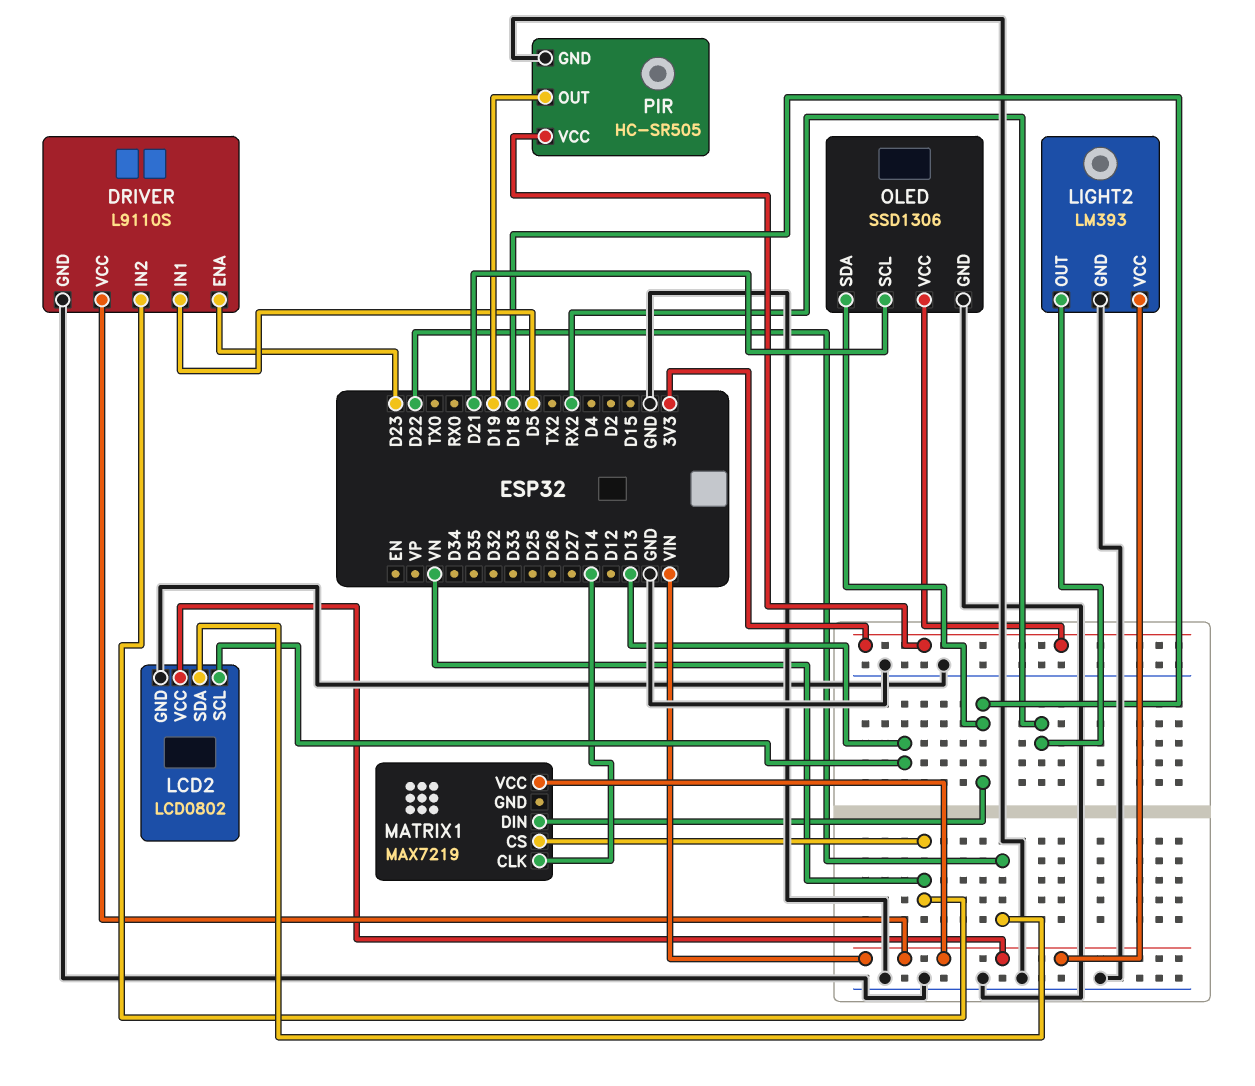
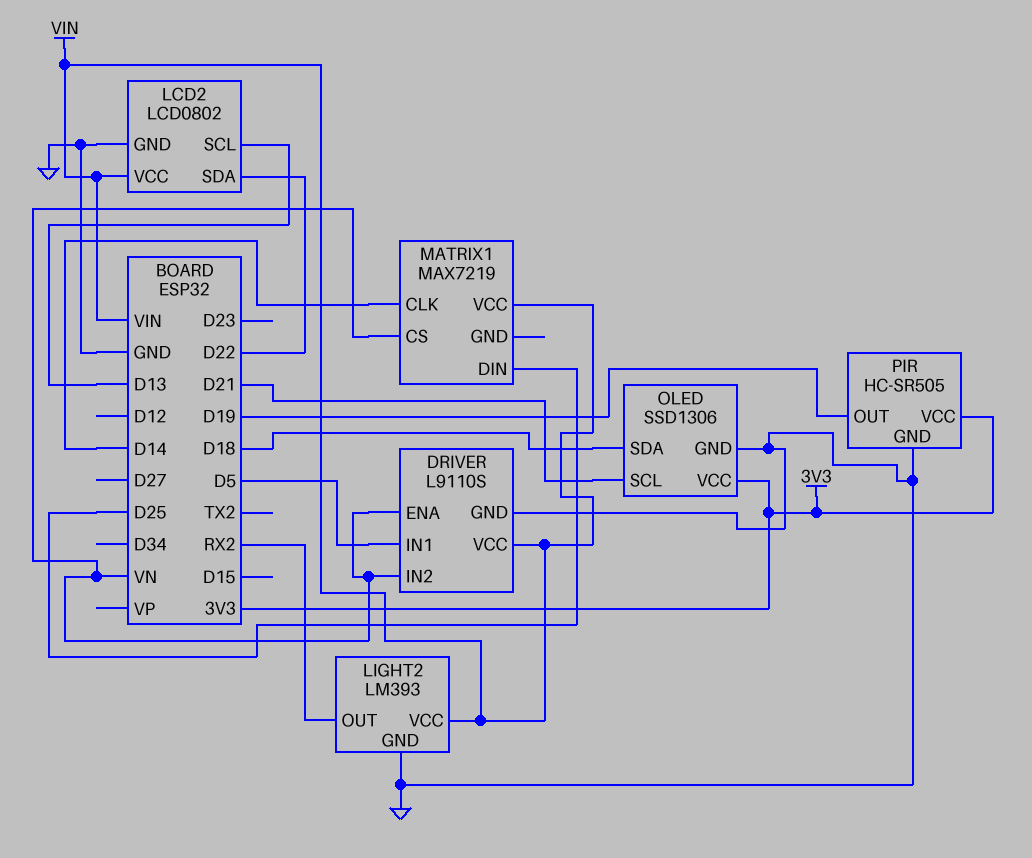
DRIVER pin ENA: D23 -> VN
MATRIX1 pin DIN: D18 -> D25

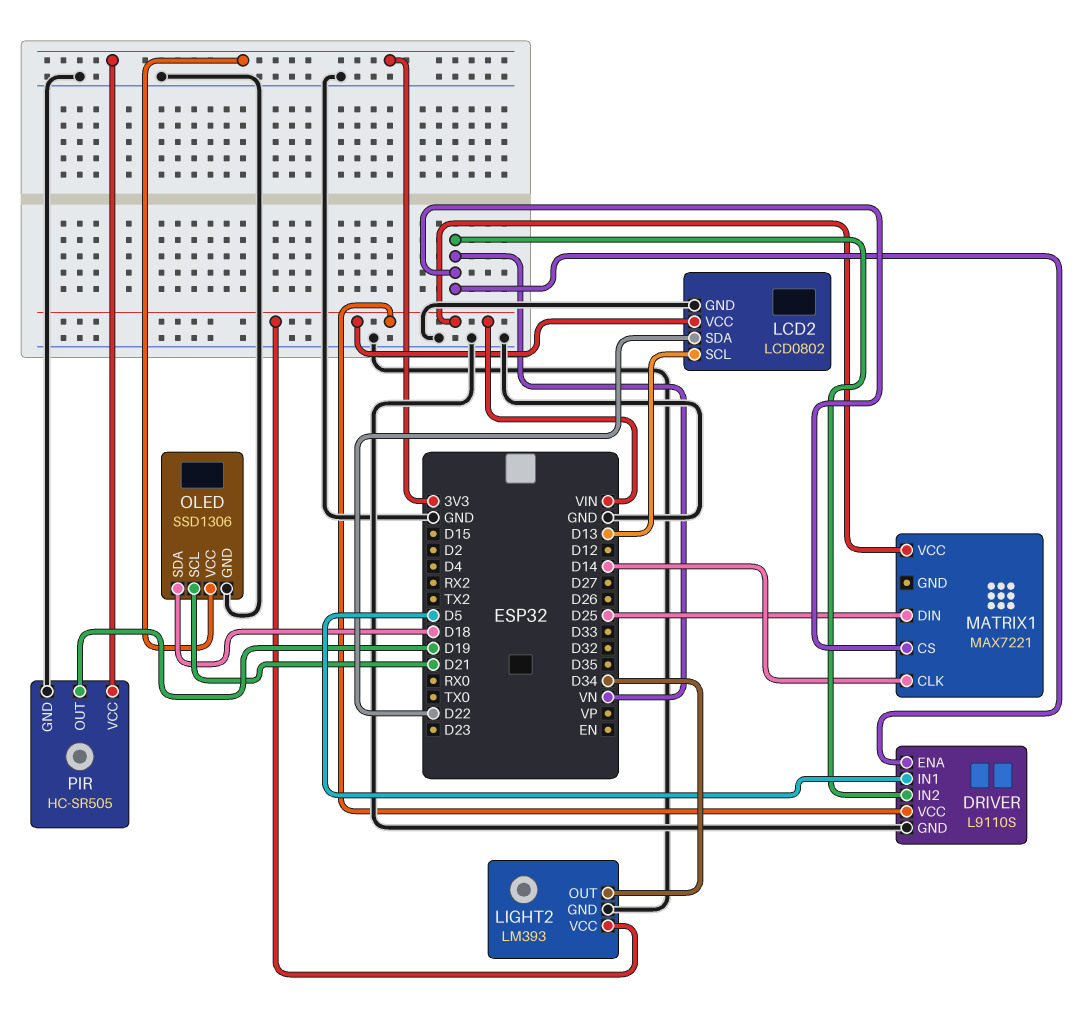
LIGHT2 pin OUT: RX2 -> D34
MATRIX1: MAX7219 -> MAX7221

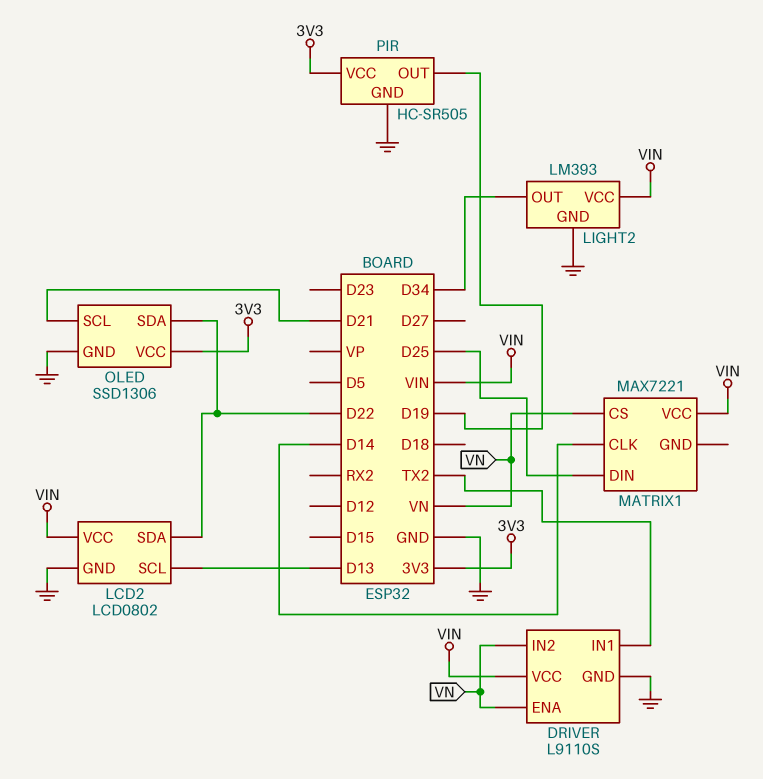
DRIVER pin IN1: D5 -> TX2
OLED pin SDA: D18 -> D22

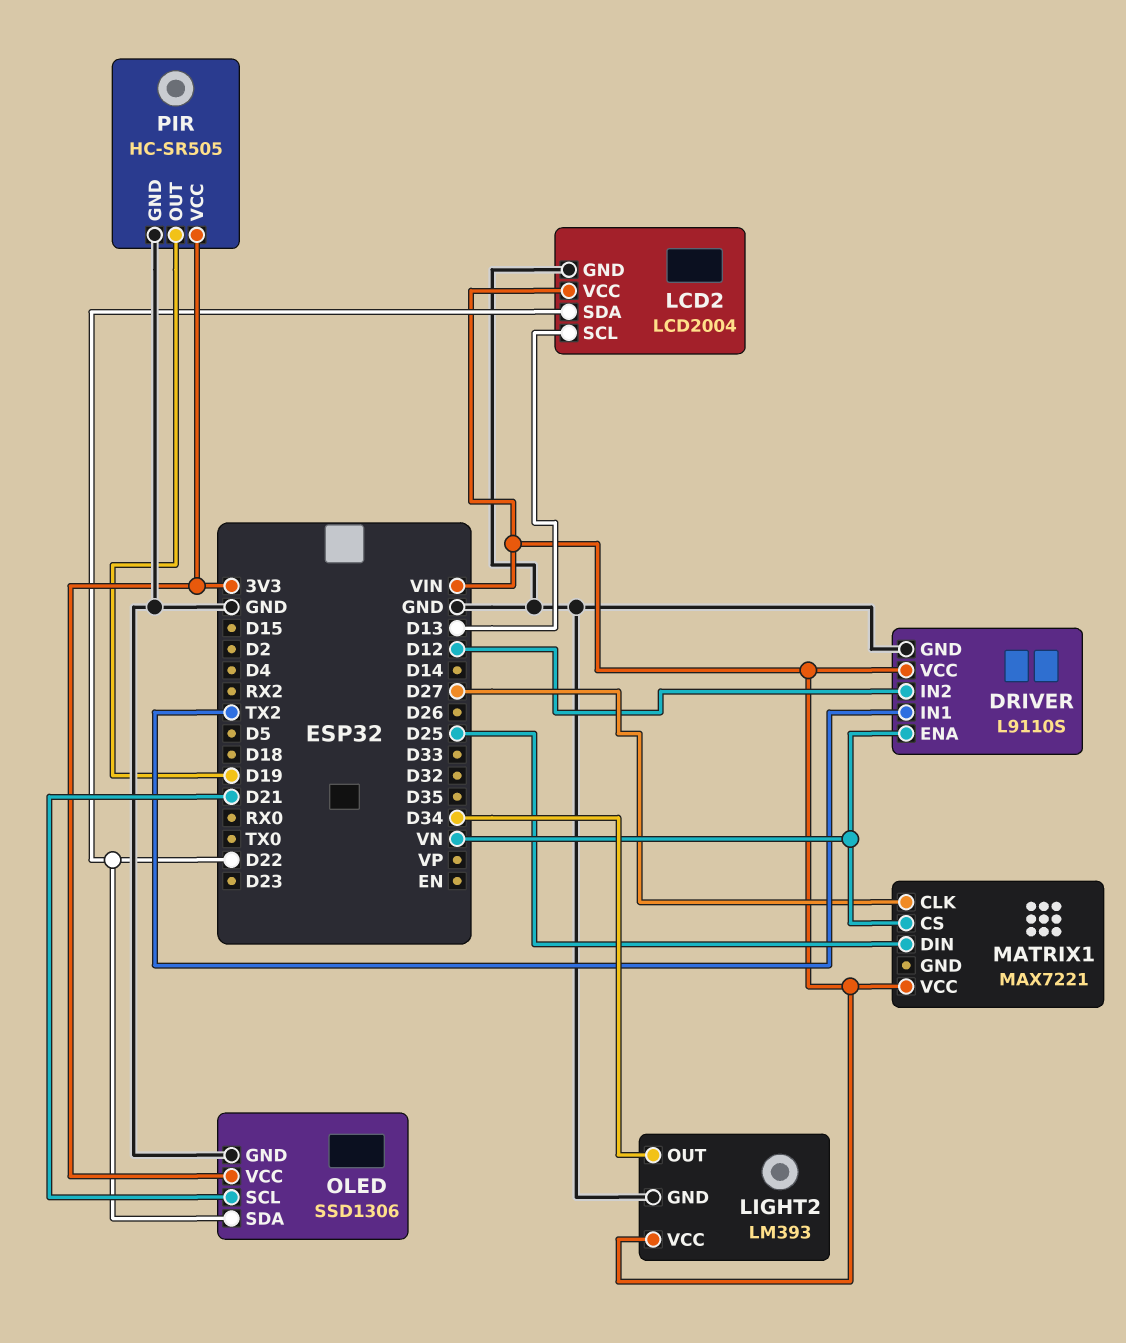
DRIVER pin IN2: VN -> D12
LCD2: LCD0802 -> LCD2004
MATRIX1 pin CLK: D14 -> D27

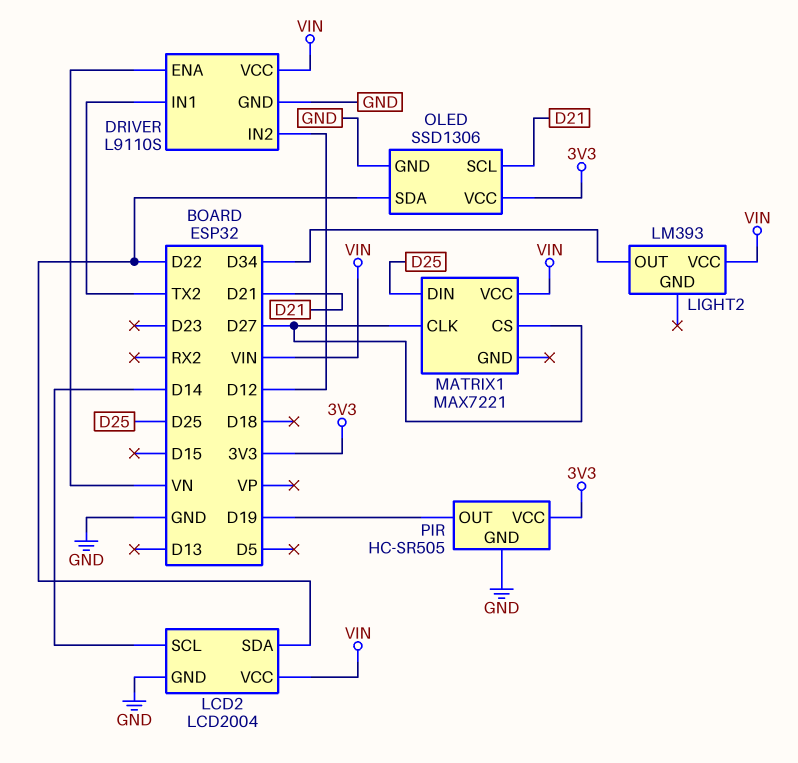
LCD2 pin SCL: D13 -> D14
LIGHT2 pin GND: GND -> none
MATRIX1 pin CS: VN -> D27

